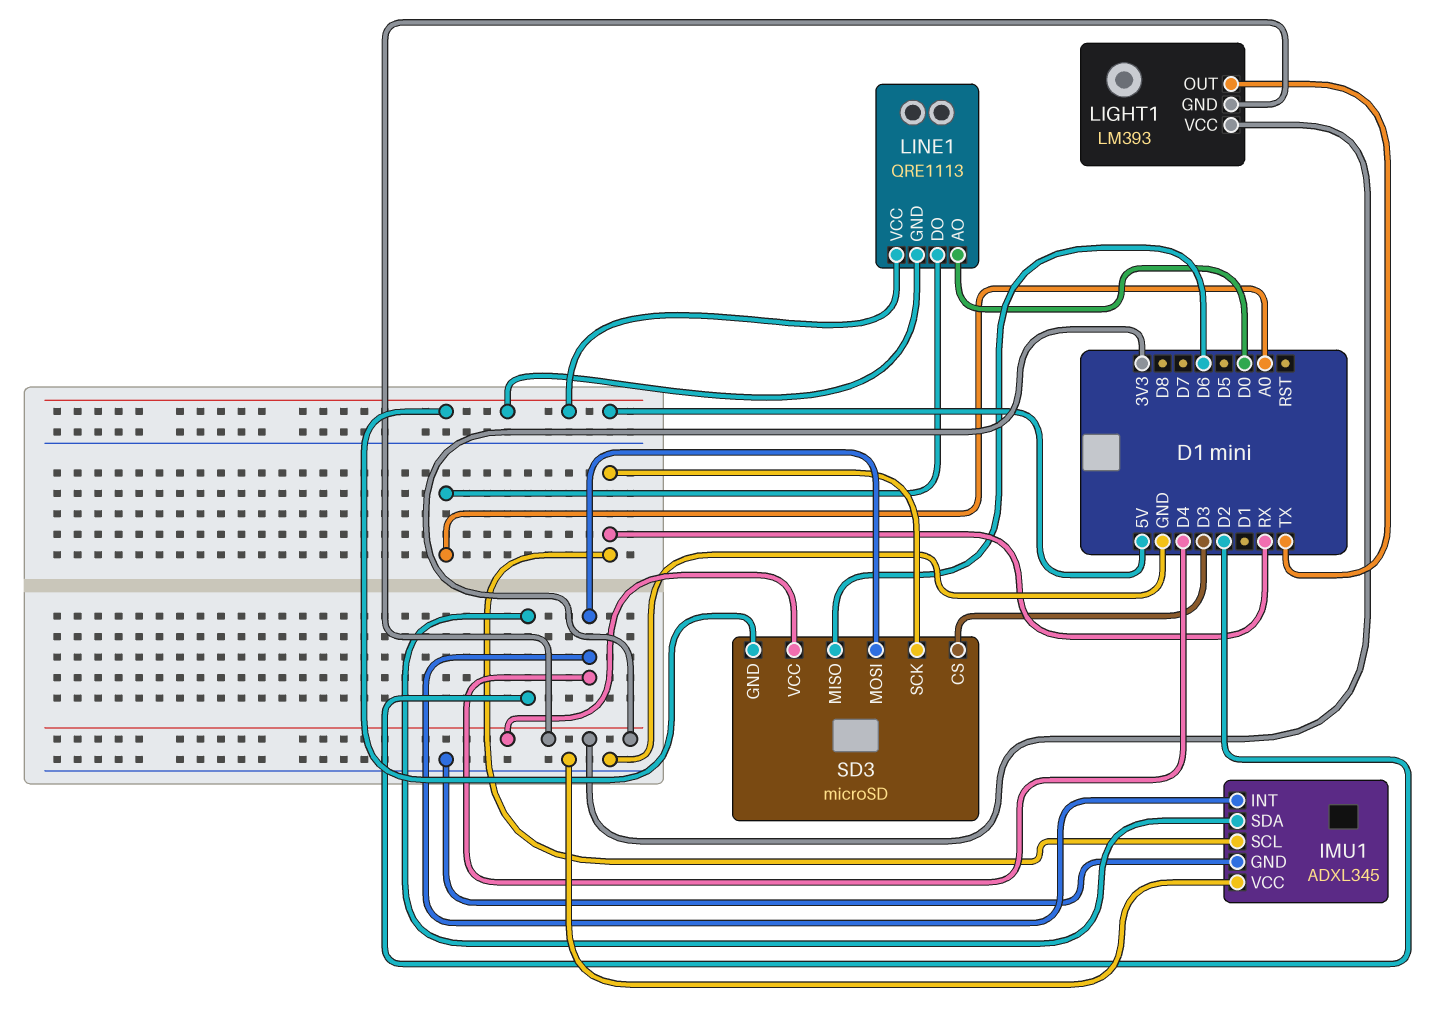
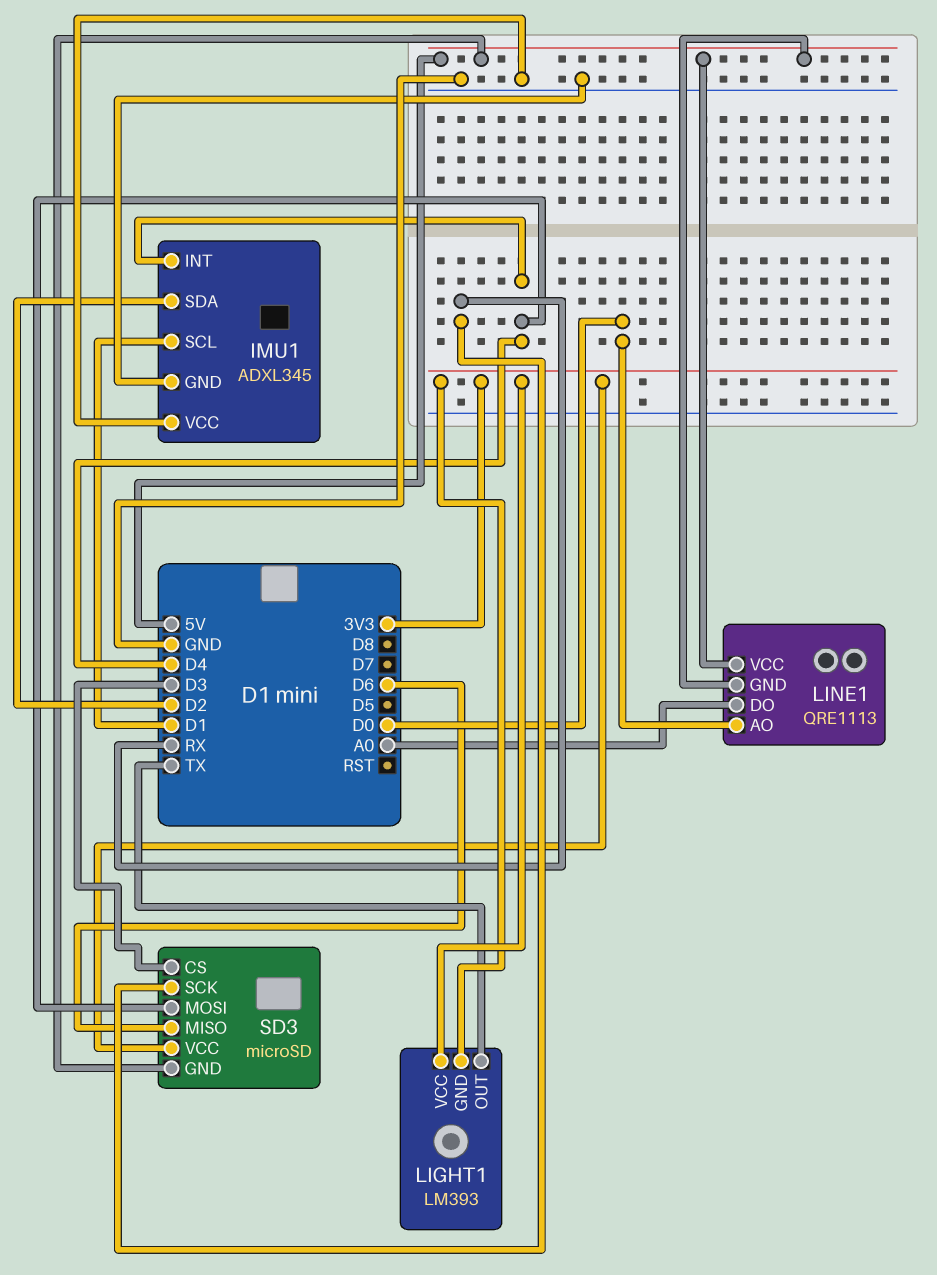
IMU1 pin SCL: RX -> D1

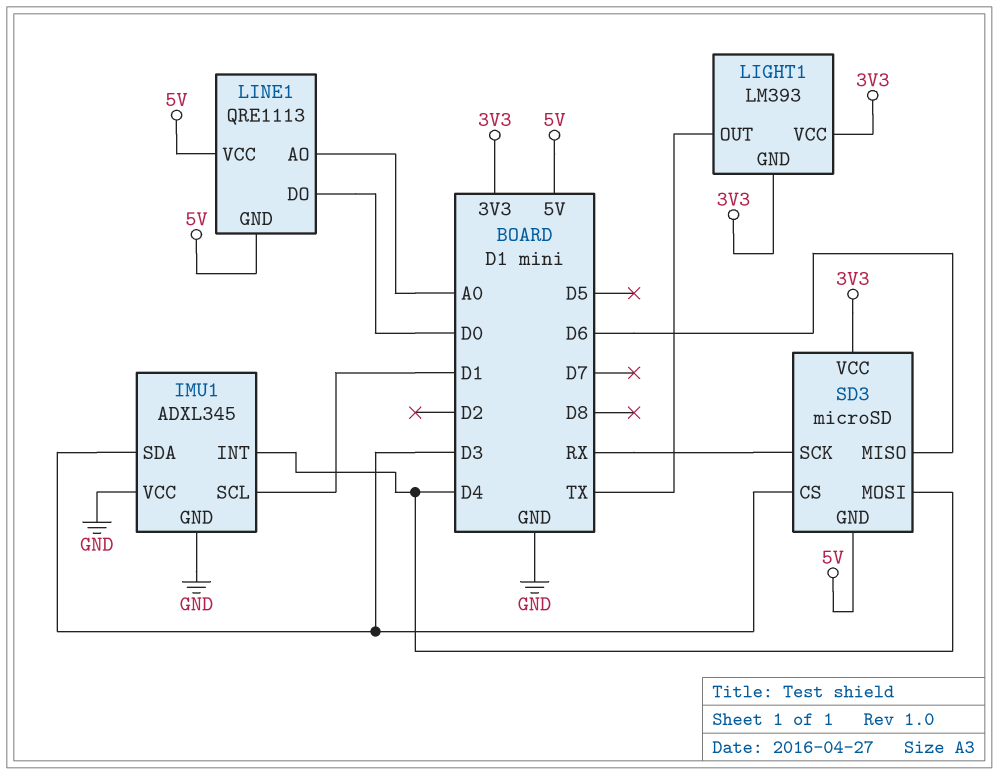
IMU1 pin SDA: D2 -> D3
LINE1 pin AO: D0 -> A0
LINE1 pin DO: A0 -> D0

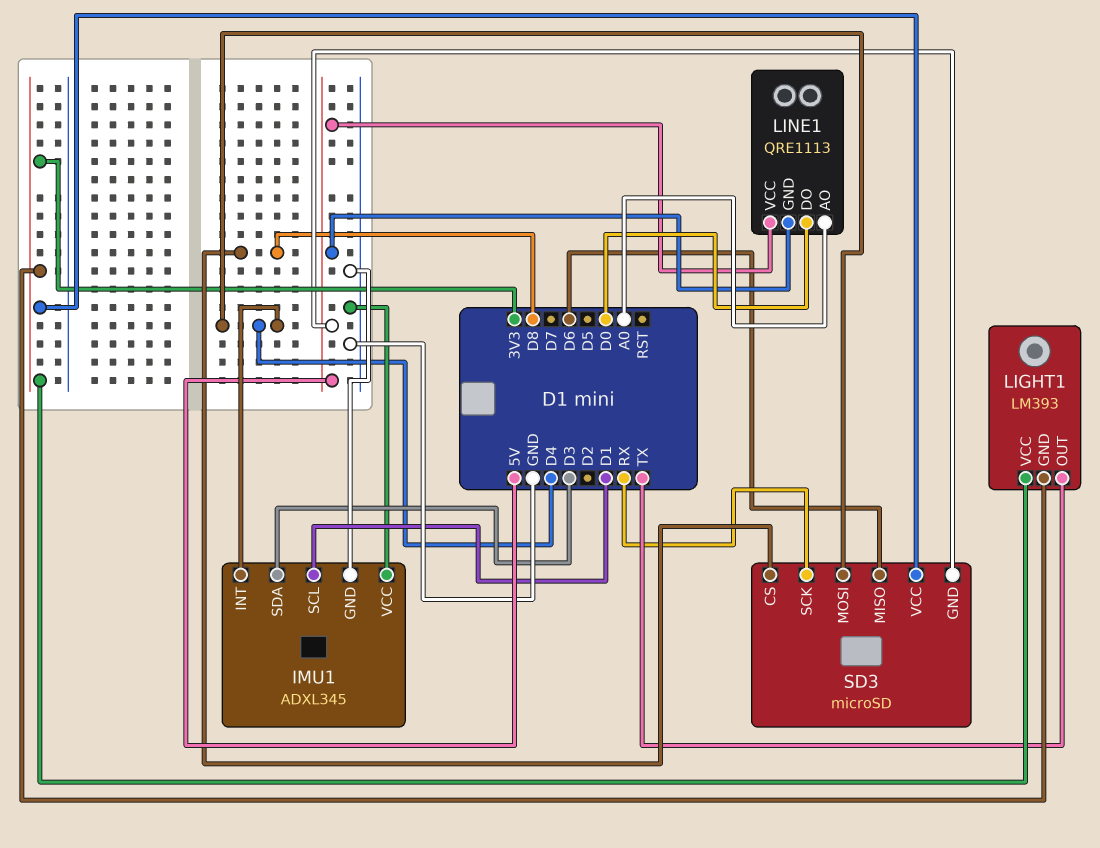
SD3 pin CS: D3 -> D8

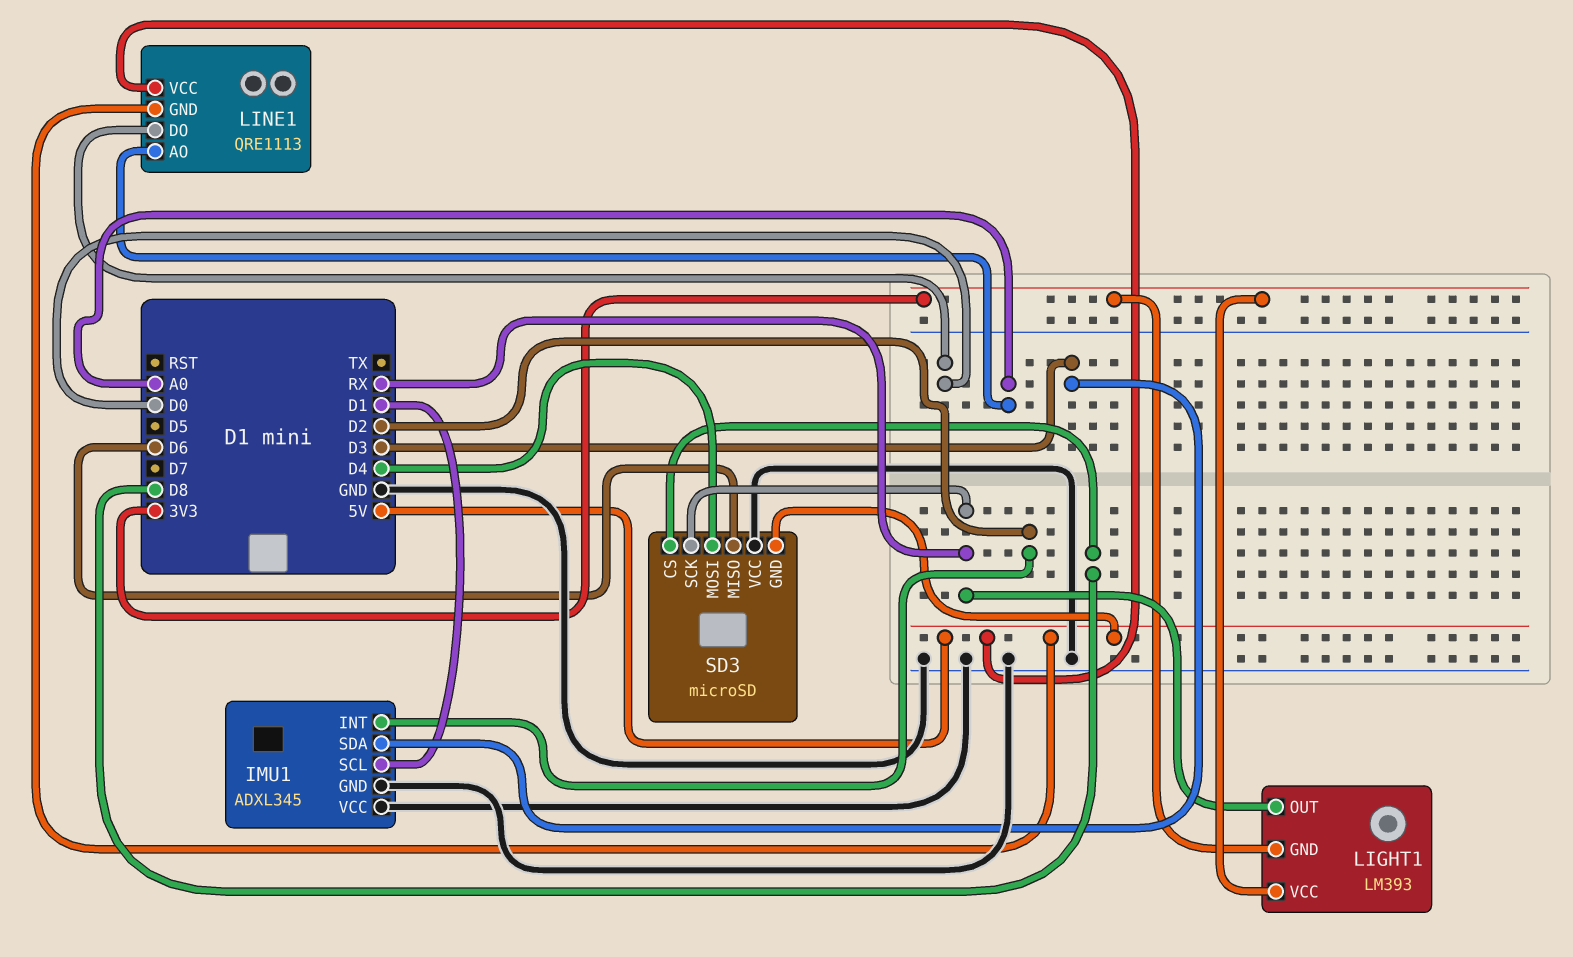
IMU1 pin INT: D4 -> D2
LIGHT1 pin OUT: TX -> RX
SD3 pin VCC: 3V3 -> GND

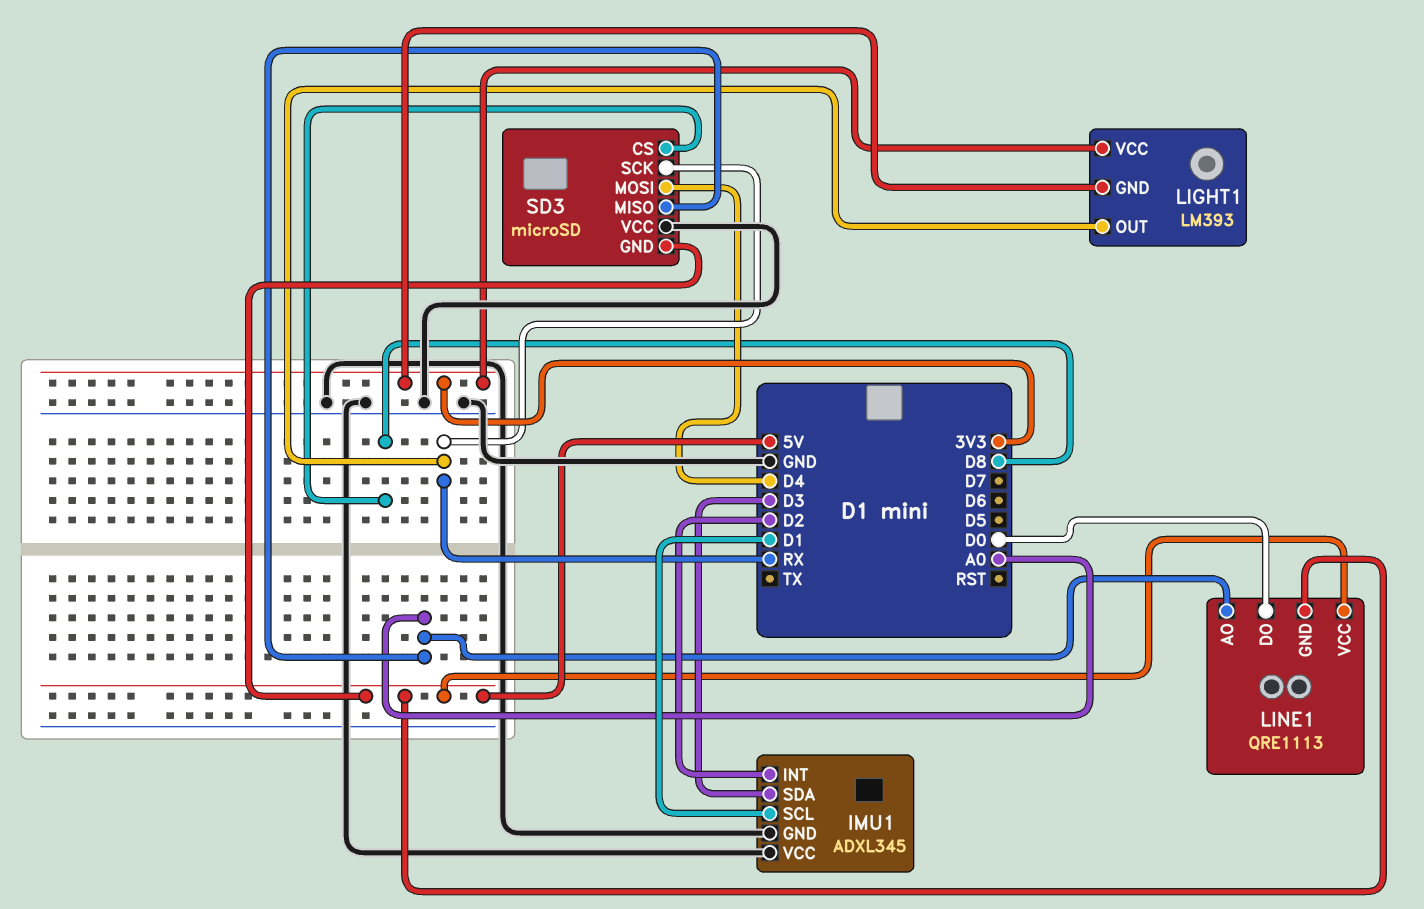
SD3 pin MISO: D6 -> A0

